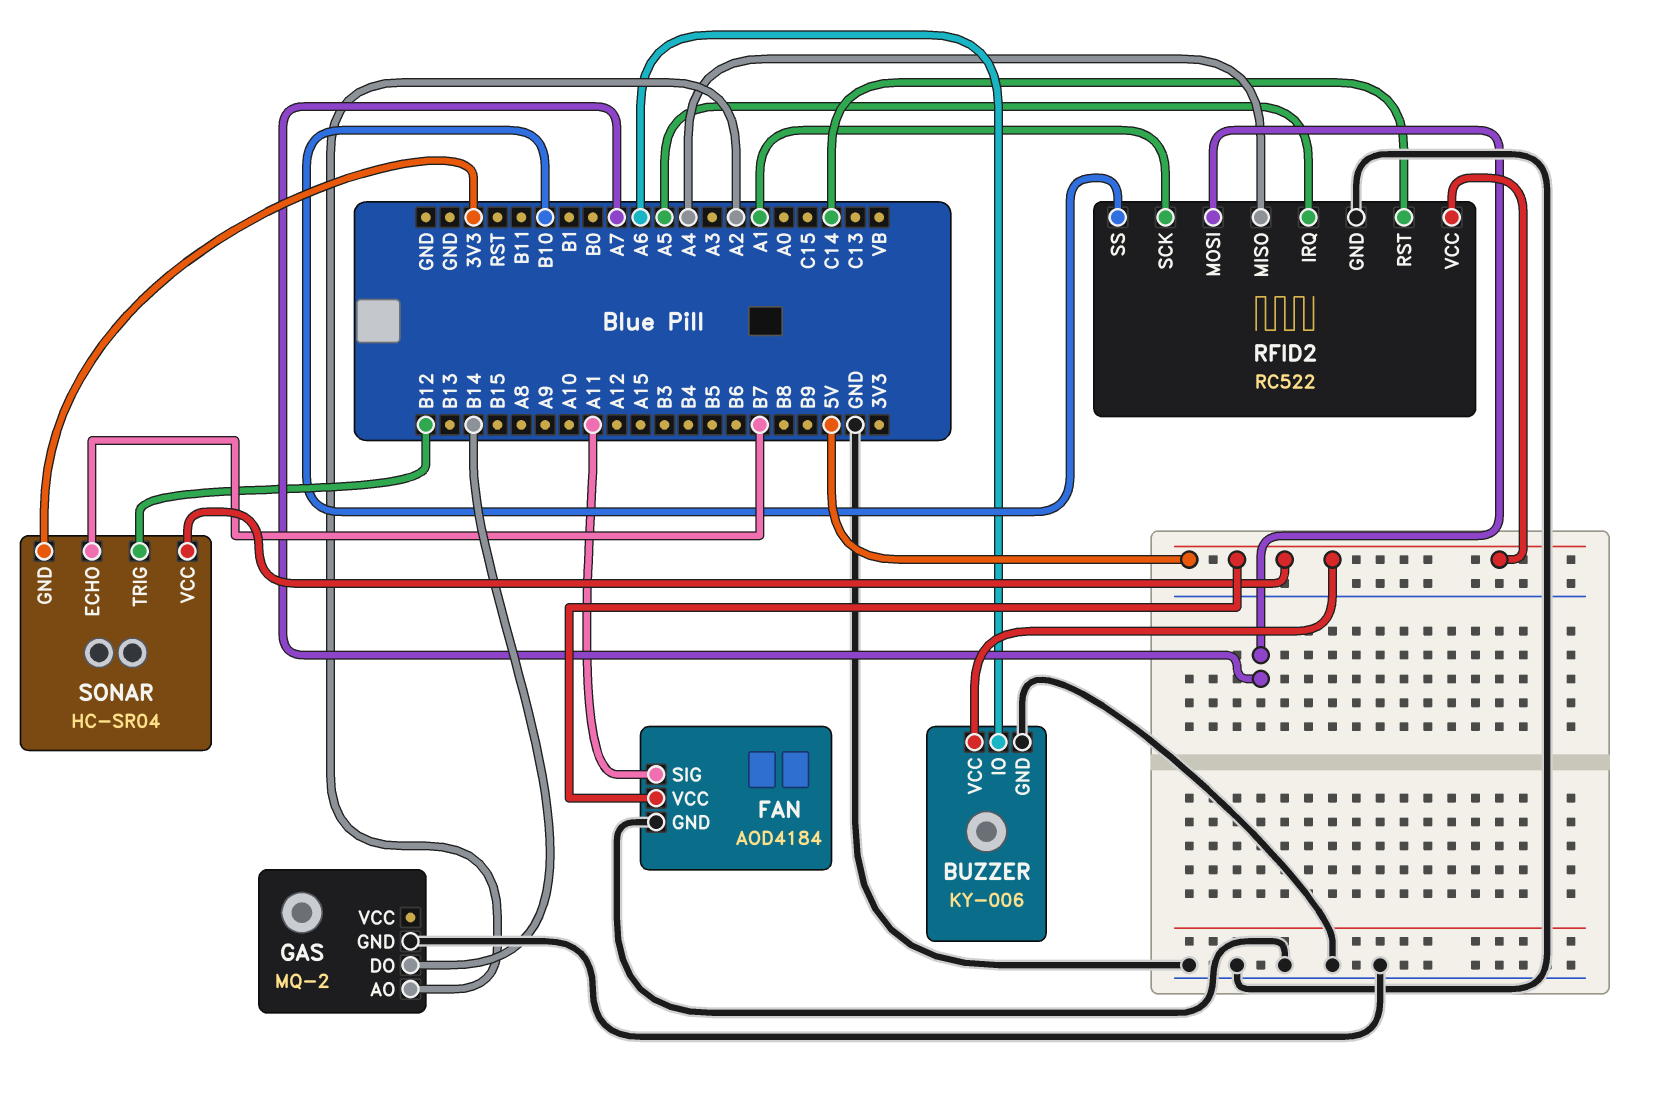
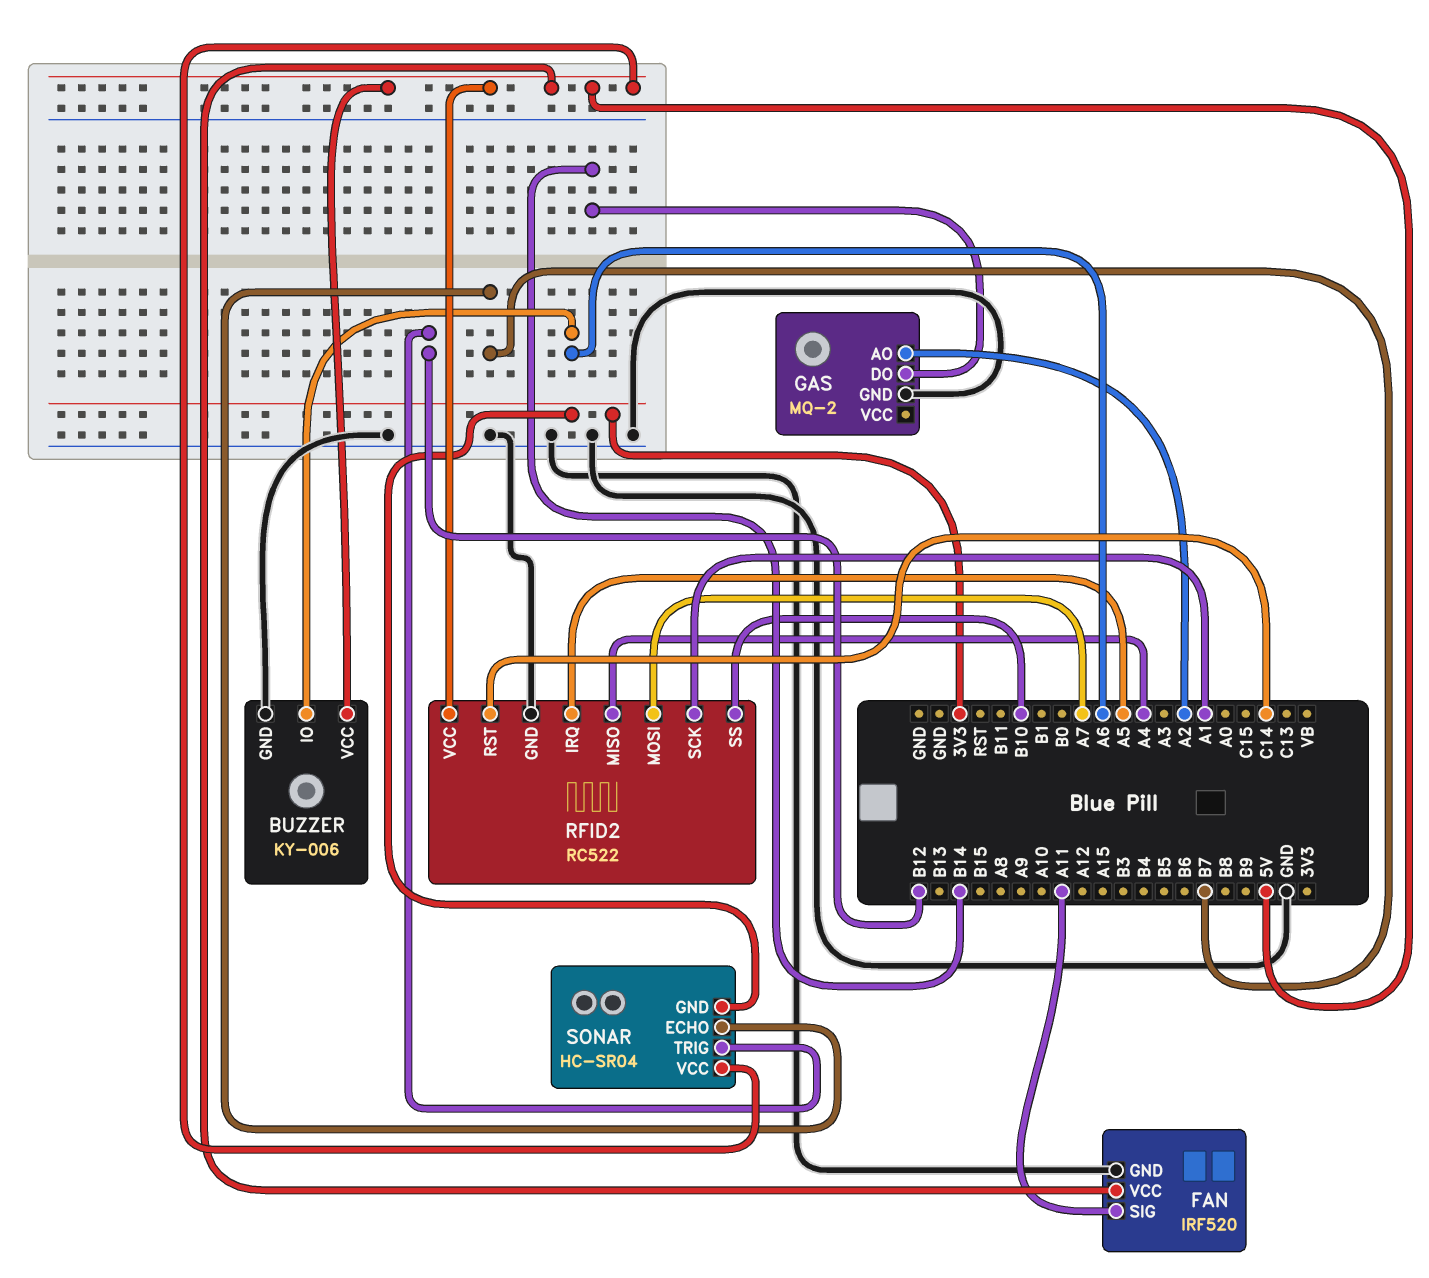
FAN: AOD4184 -> IRF520

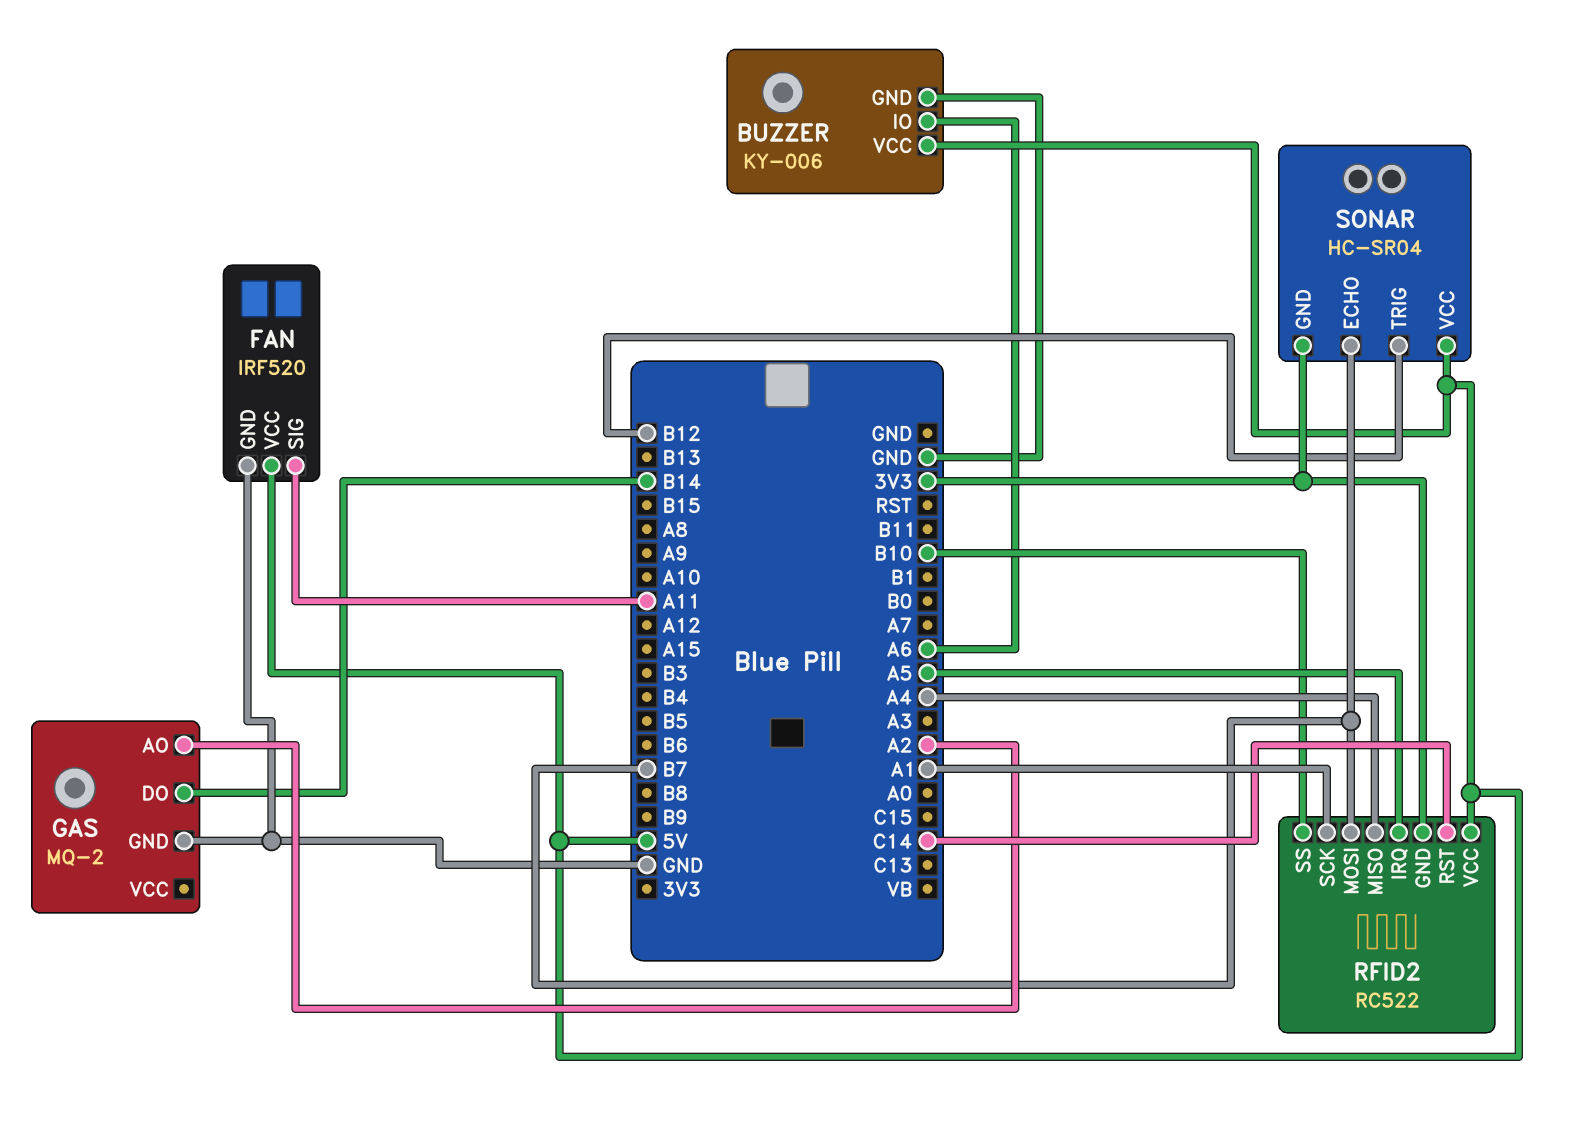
RFID2 pin GND: GND -> 3V3
RFID2 pin MOSI: A7 -> B7

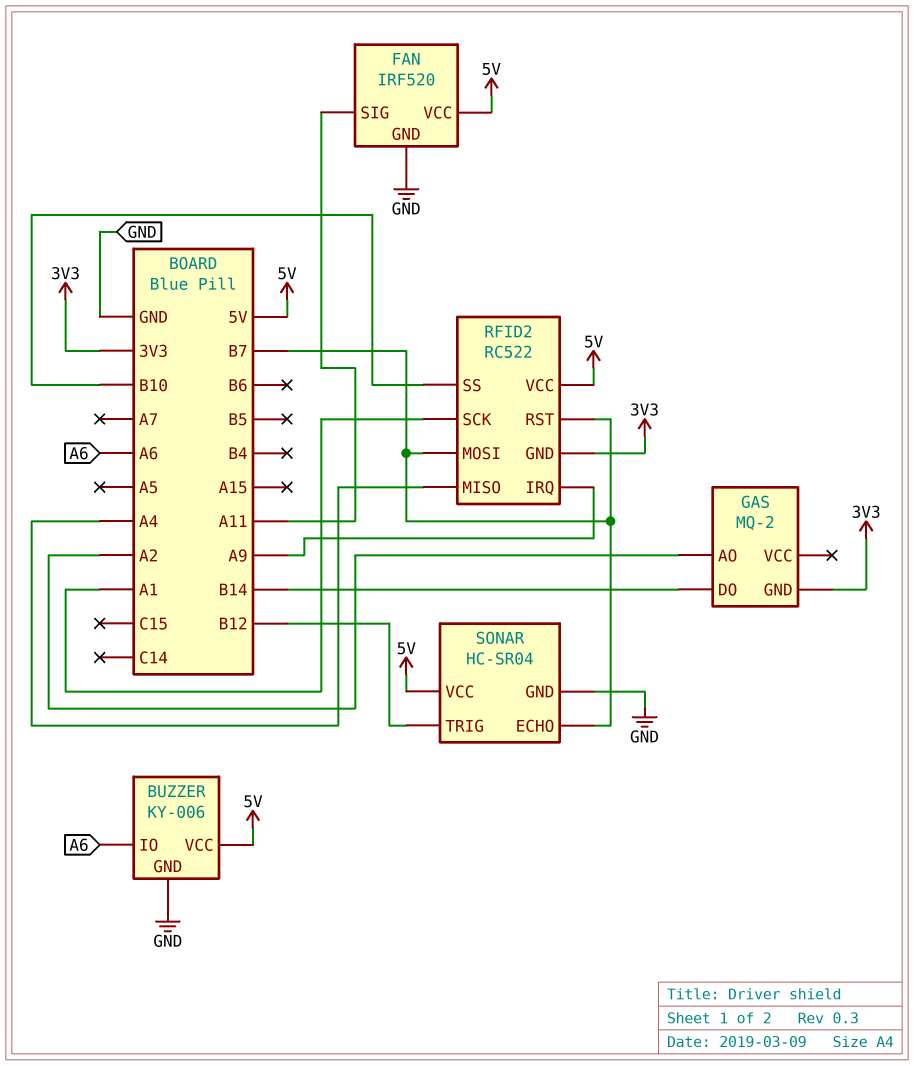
GAS pin GND: GND -> 3V3
RFID2 pin IRQ: A5 -> A9
RFID2 pin RST: C14 -> B7
SONAR pin GND: 3V3 -> GND

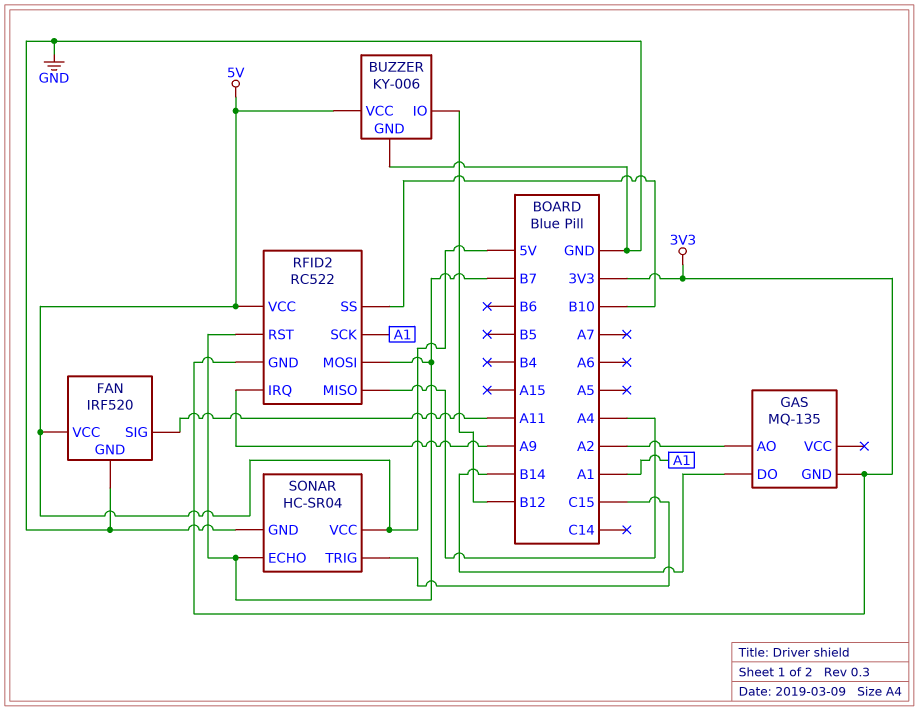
BUZZER pin IO: A6 -> B12
GAS: MQ-2 -> MQ-135
SONAR pin TRIG: B12 -> C15

